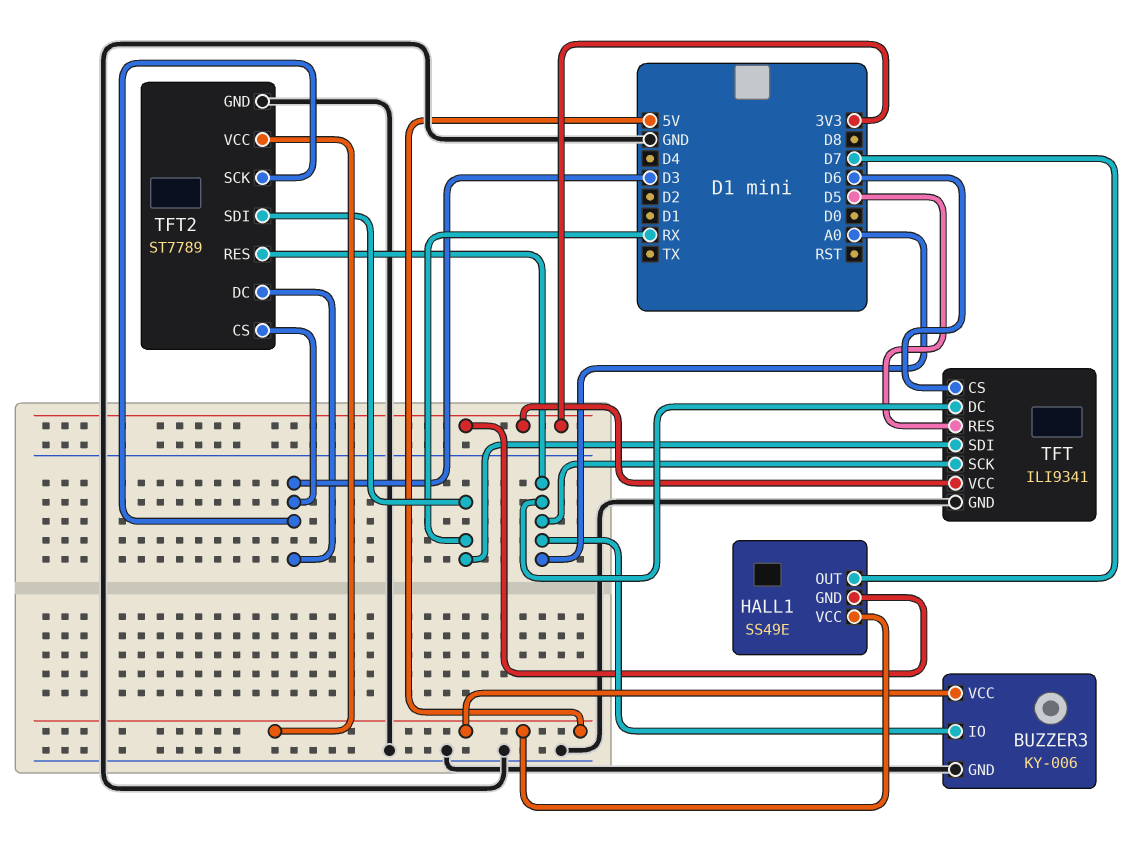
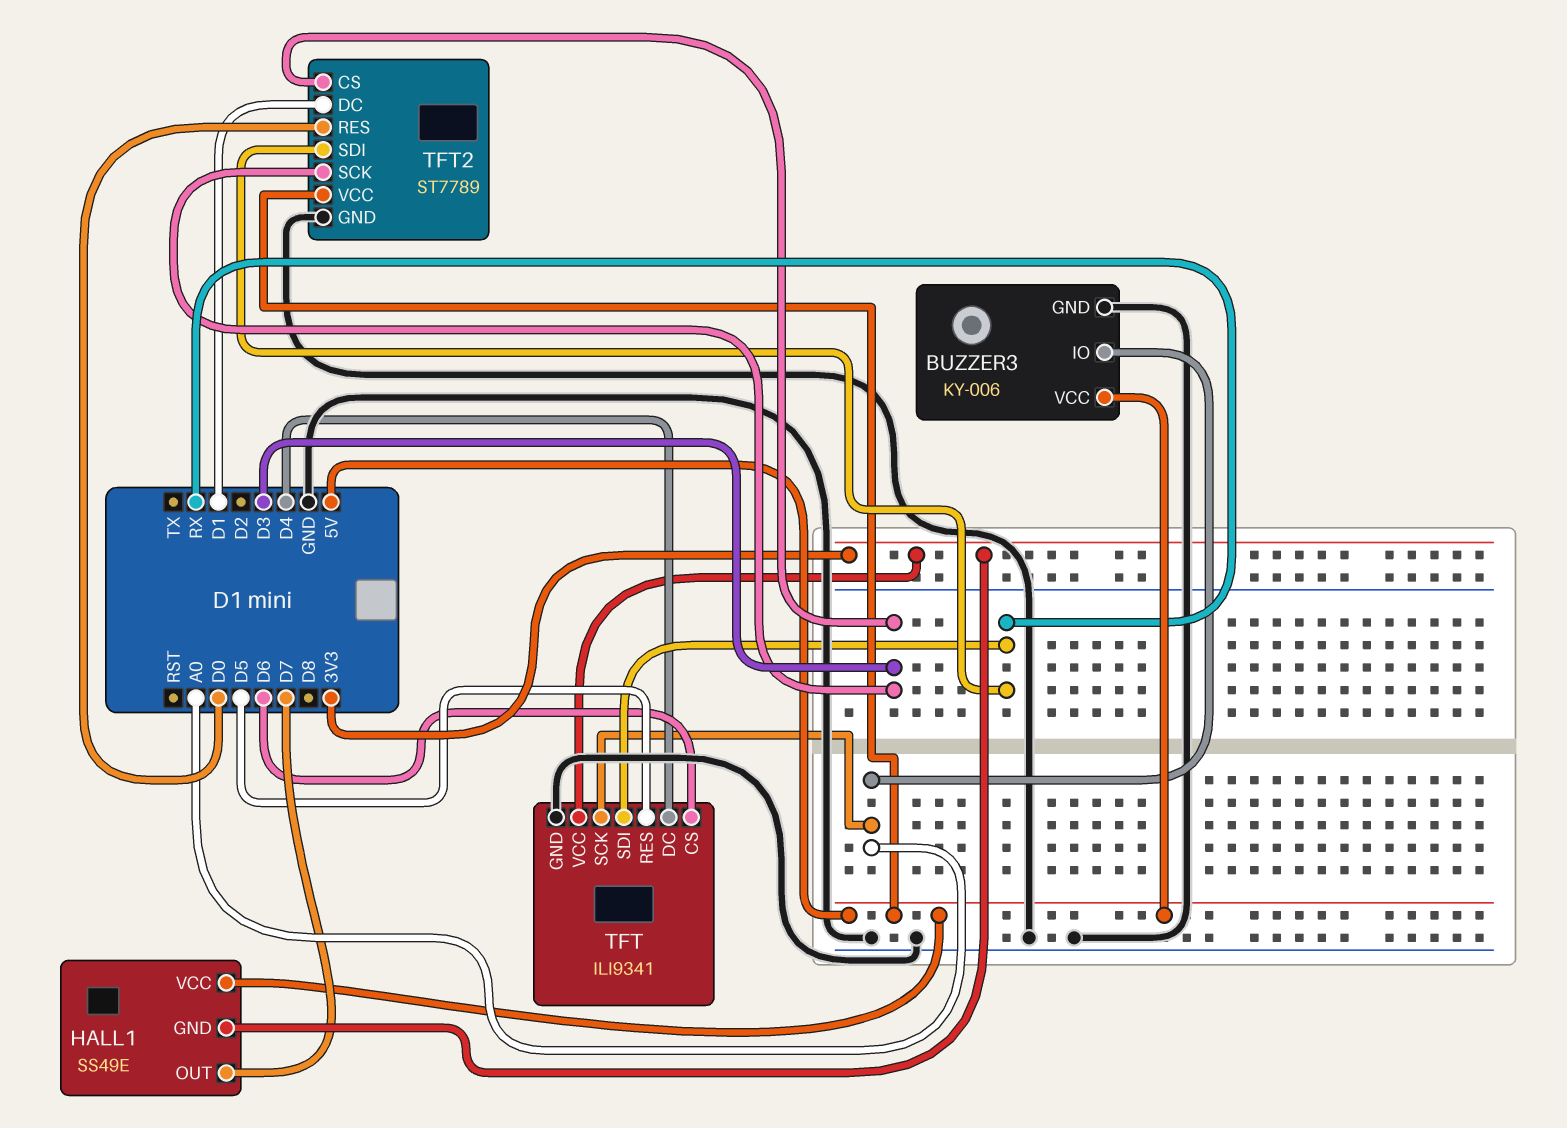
TFT pin DC: A0 -> D4
TFT2 pin DC: D3 -> D1
TFT2 pin RES: A0 -> D0

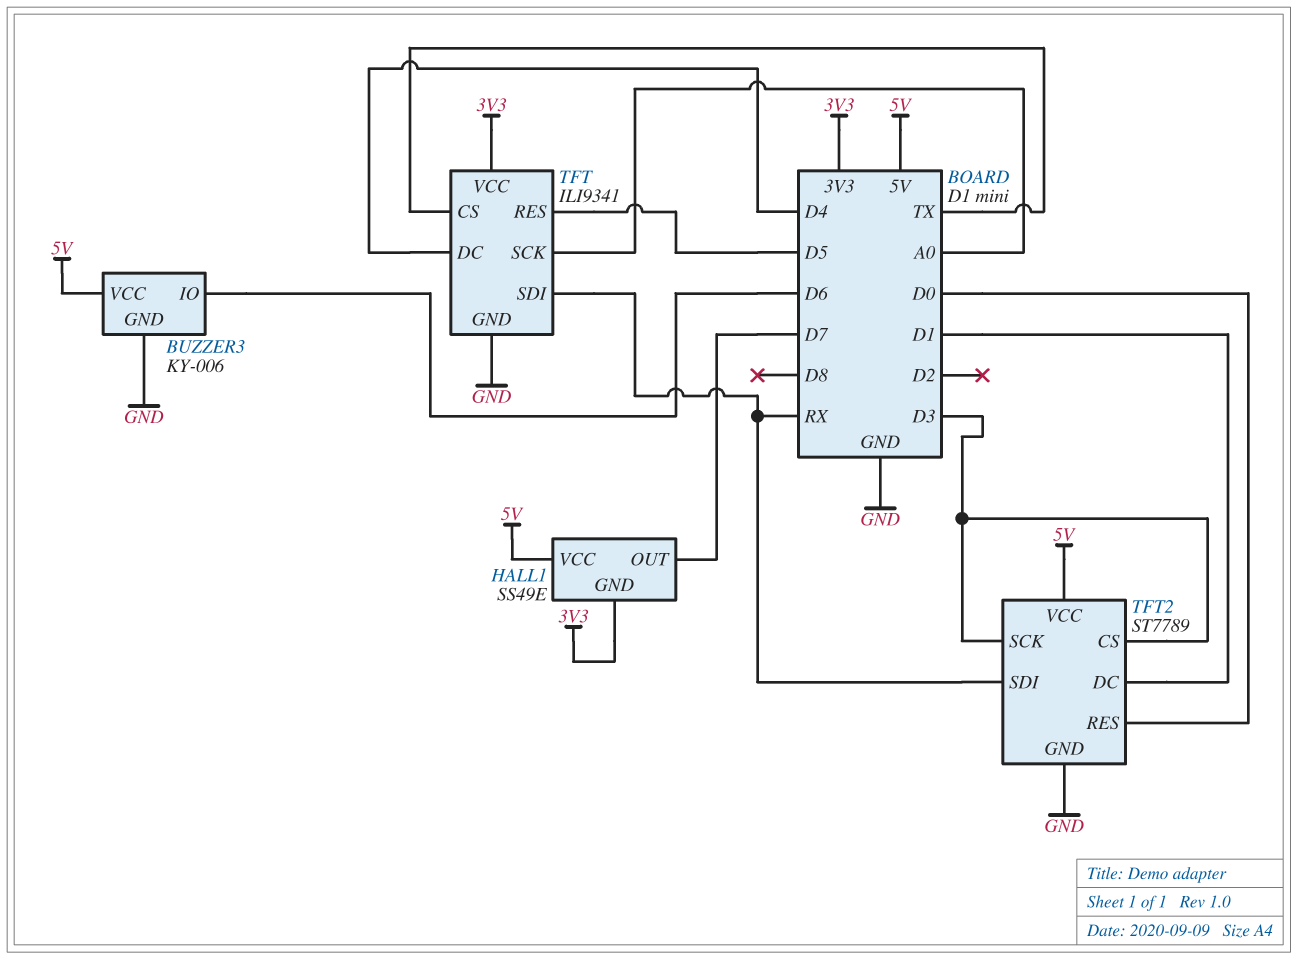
BUZZER3 pin IO: A0 -> D6
TFT pin CS: D6 -> TX

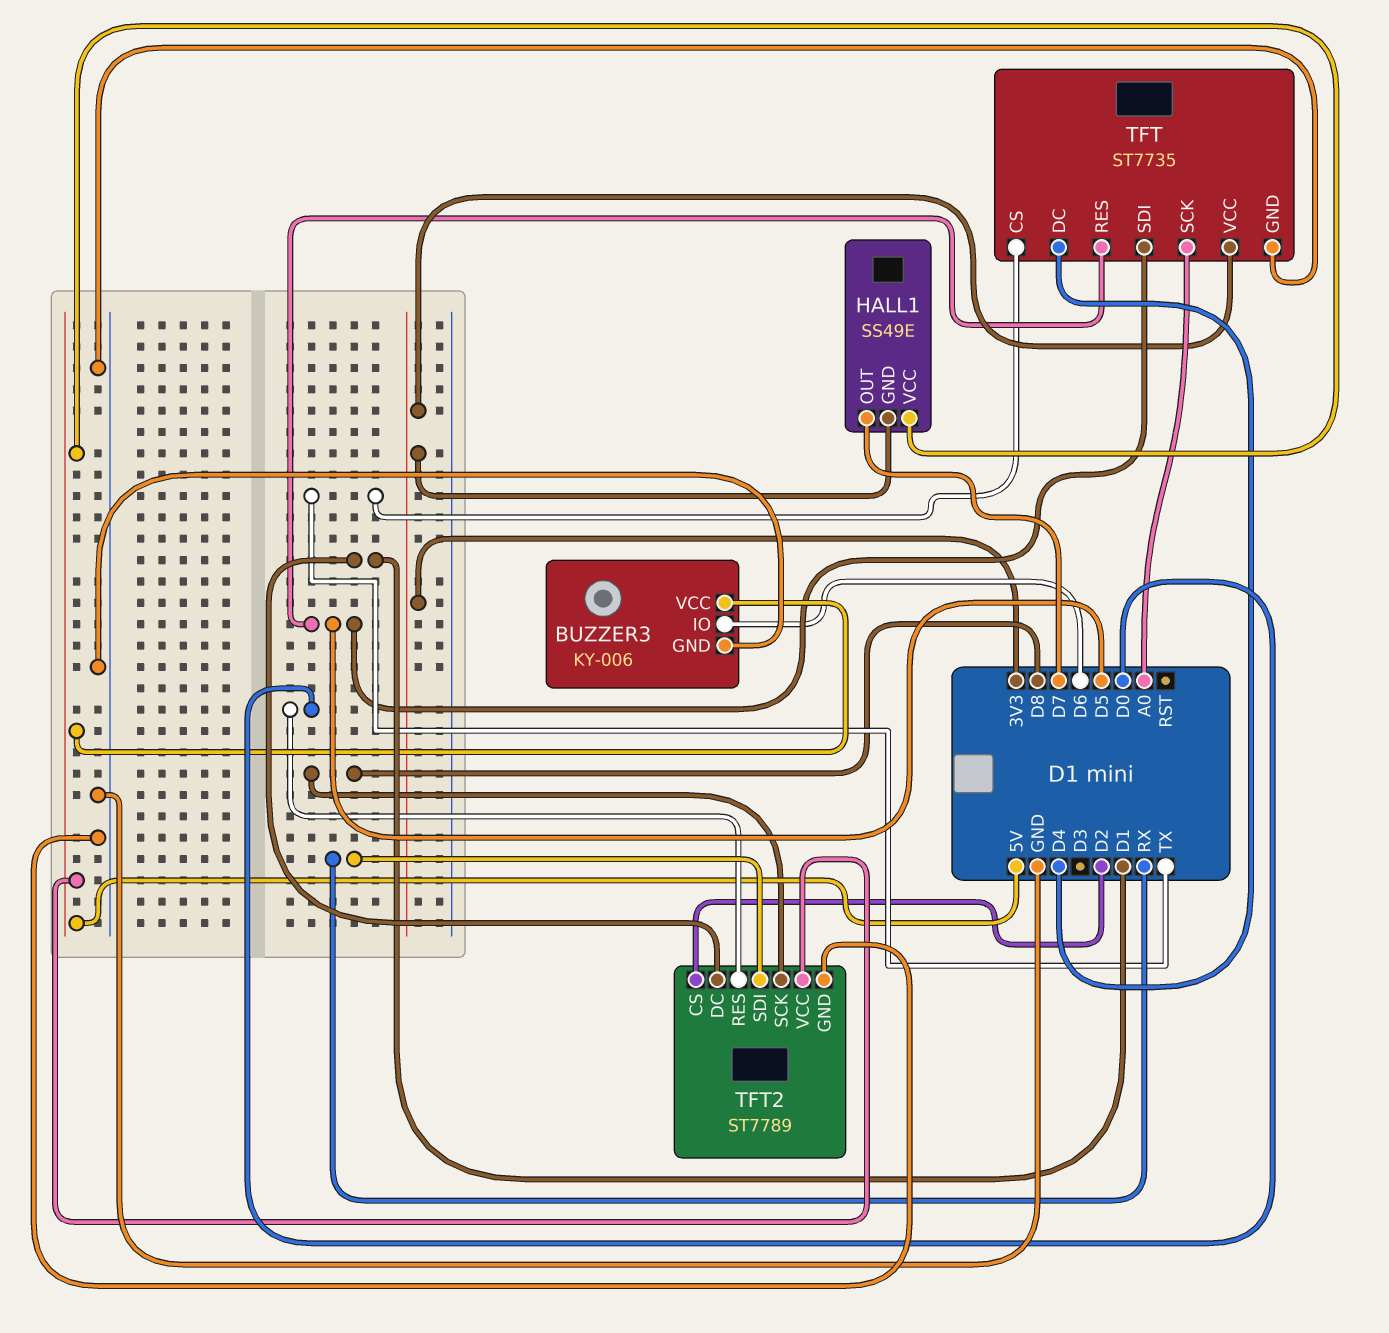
TFT: ILI9341 -> ST7735
TFT pin SDI: RX -> D5
TFT2 pin CS: D3 -> D2
TFT2 pin SCK: D3 -> D8

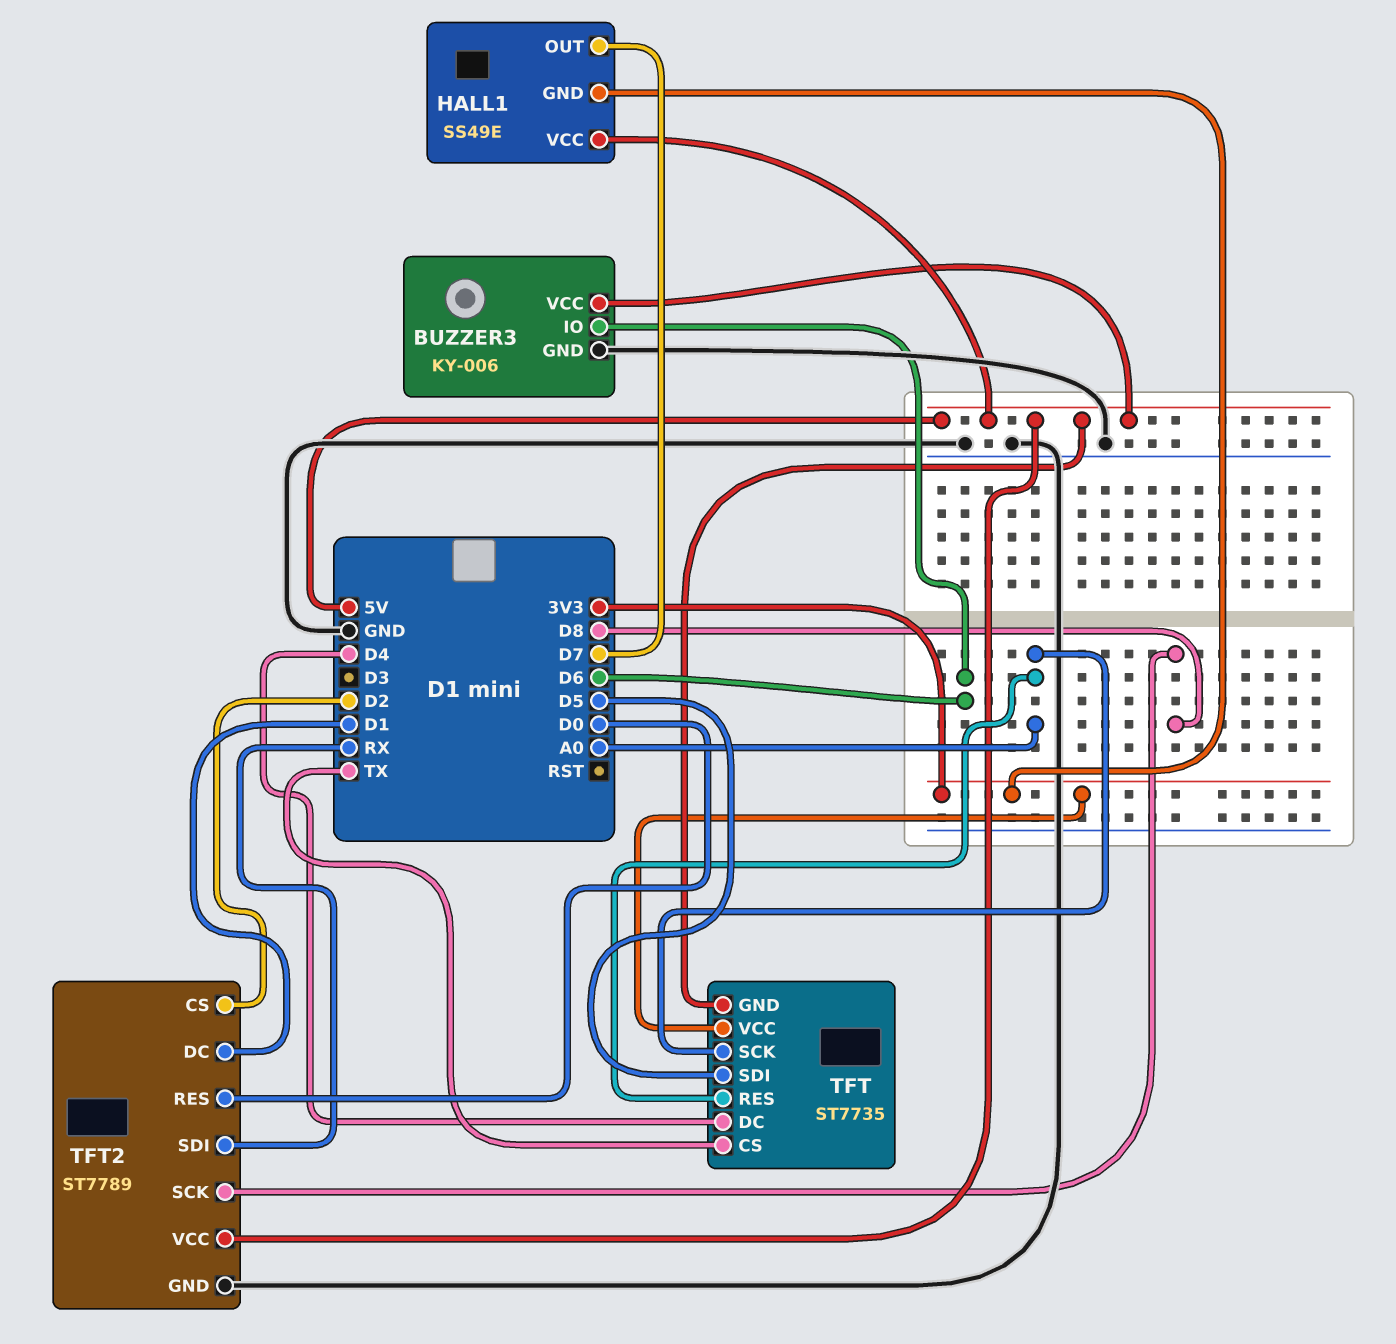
TFT pin GND: GND -> 5V
TFT pin RES: D5 -> A0

